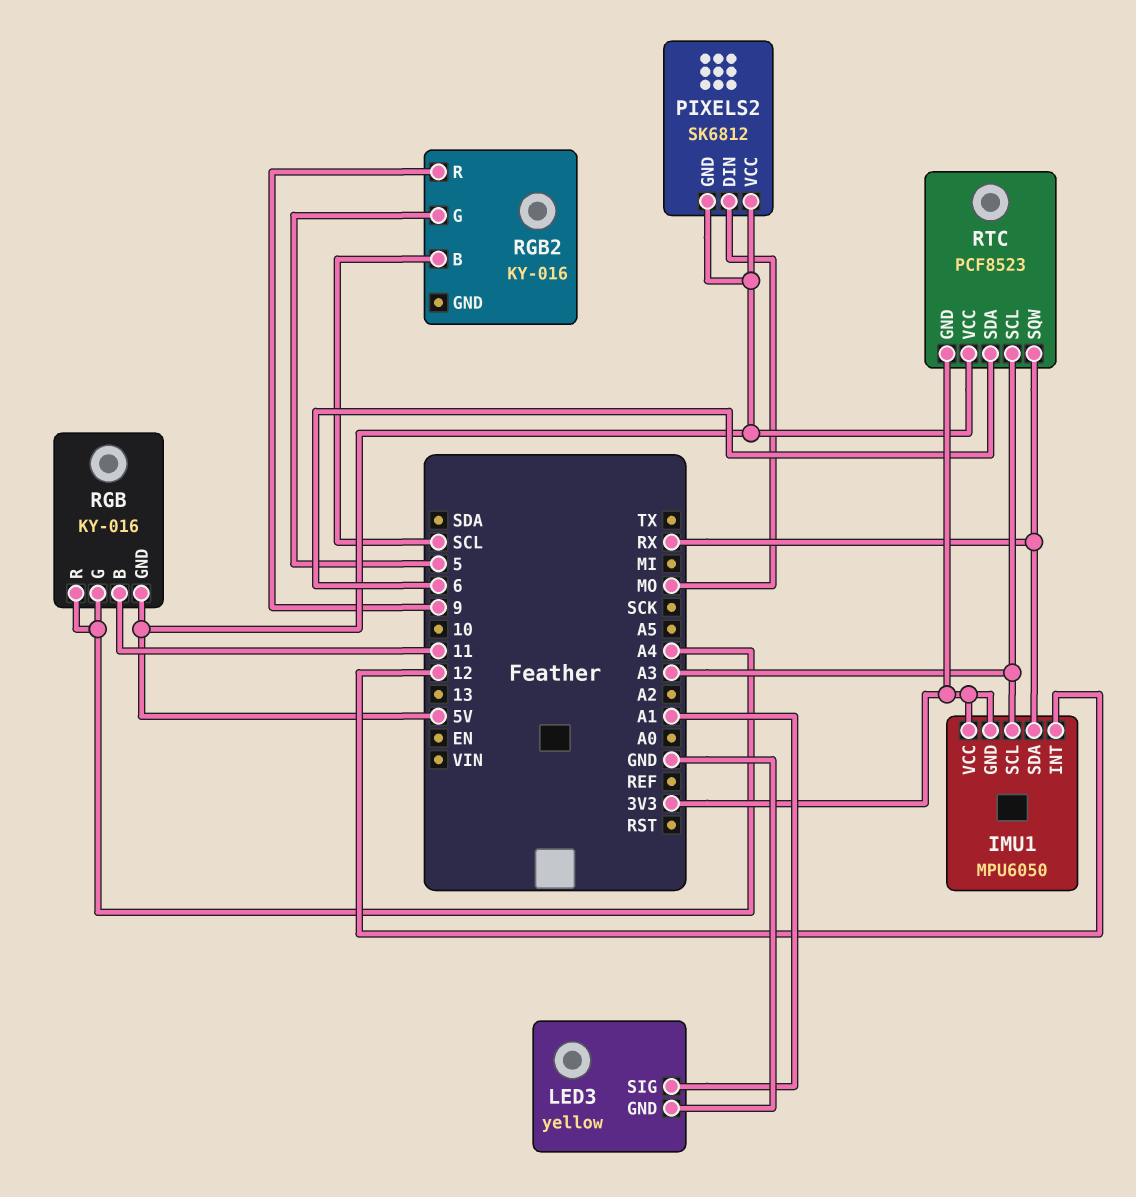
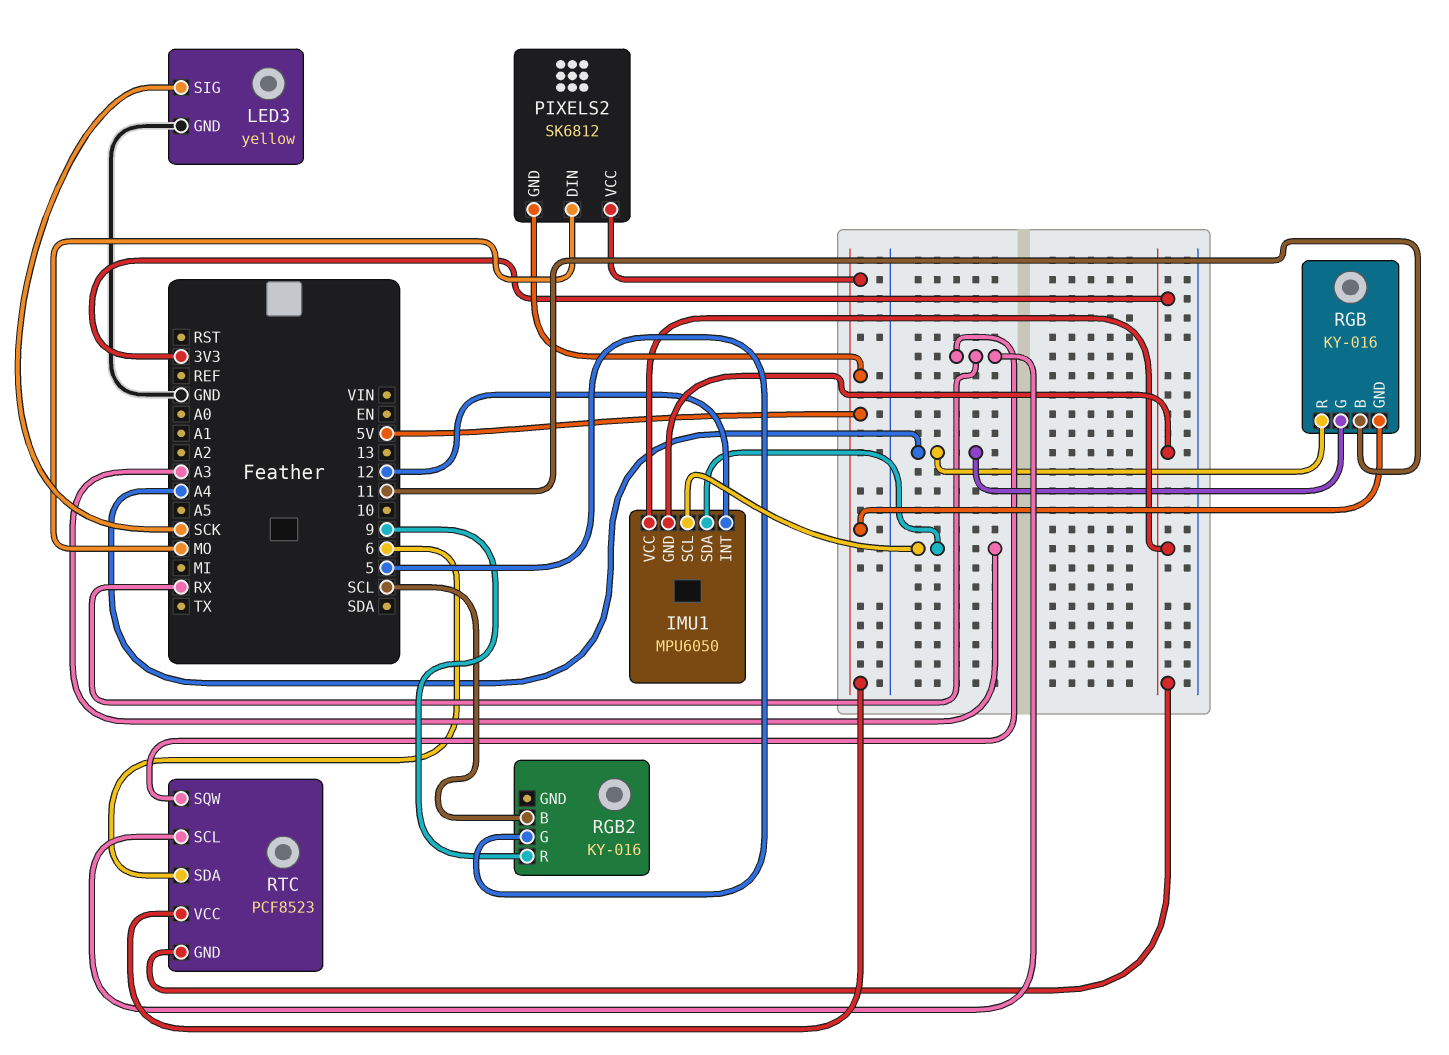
IMU1 pin SDA: RX -> A3
LED3 pin SIG: A1 -> SCK
RTC pin SCL: A3 -> RX

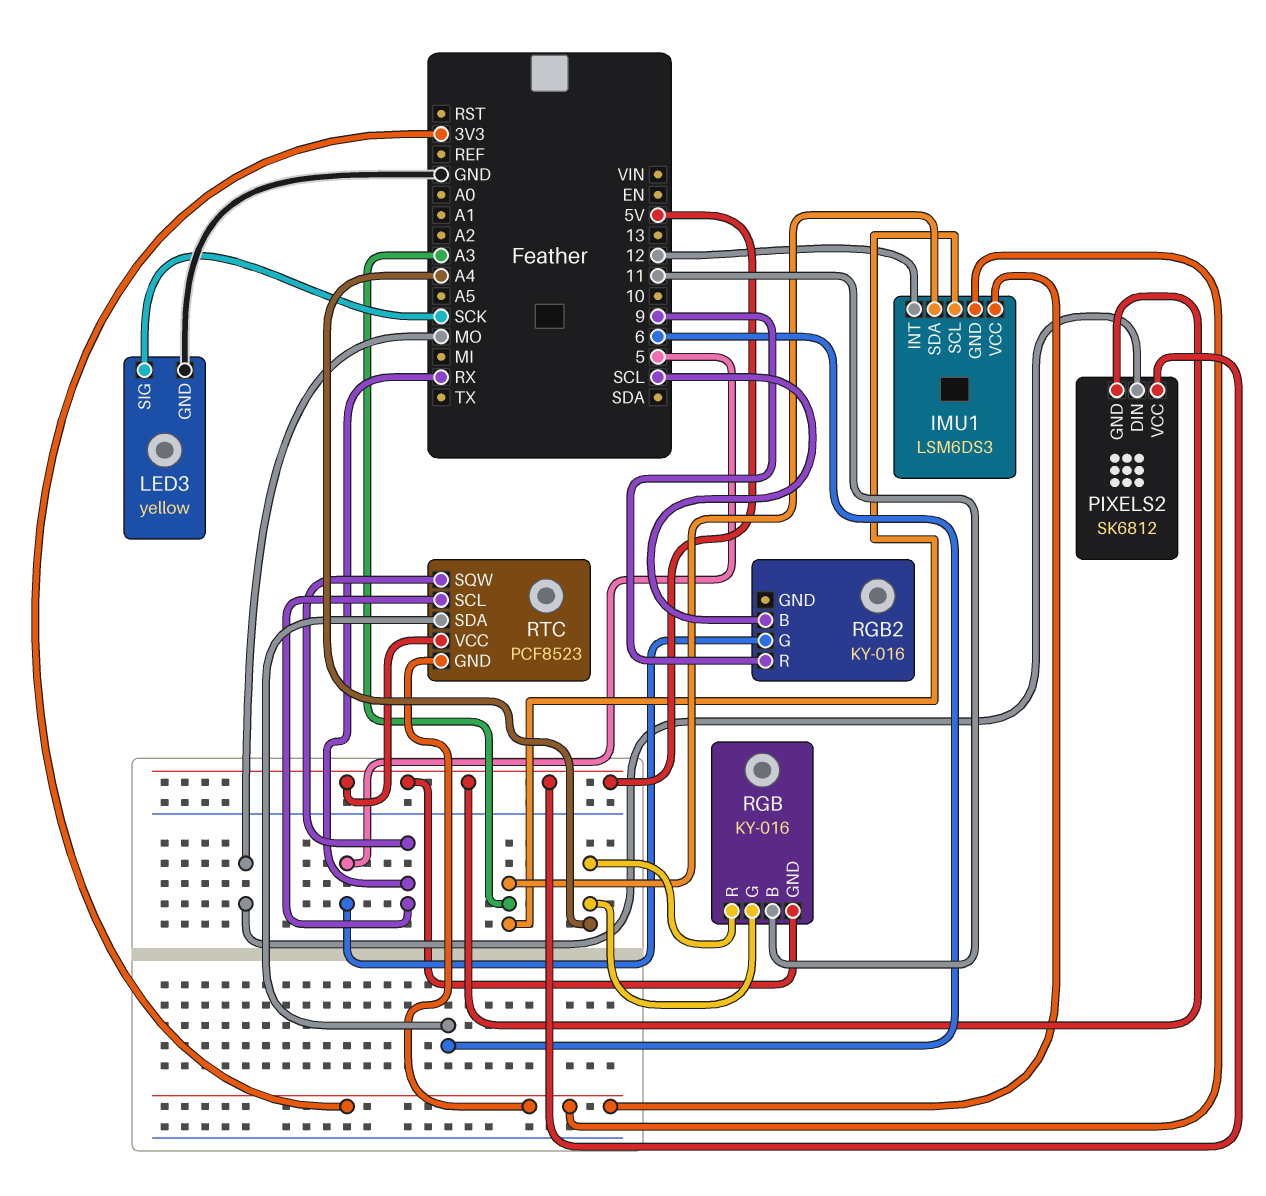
IMU1: MPU6050 -> LSM6DS3

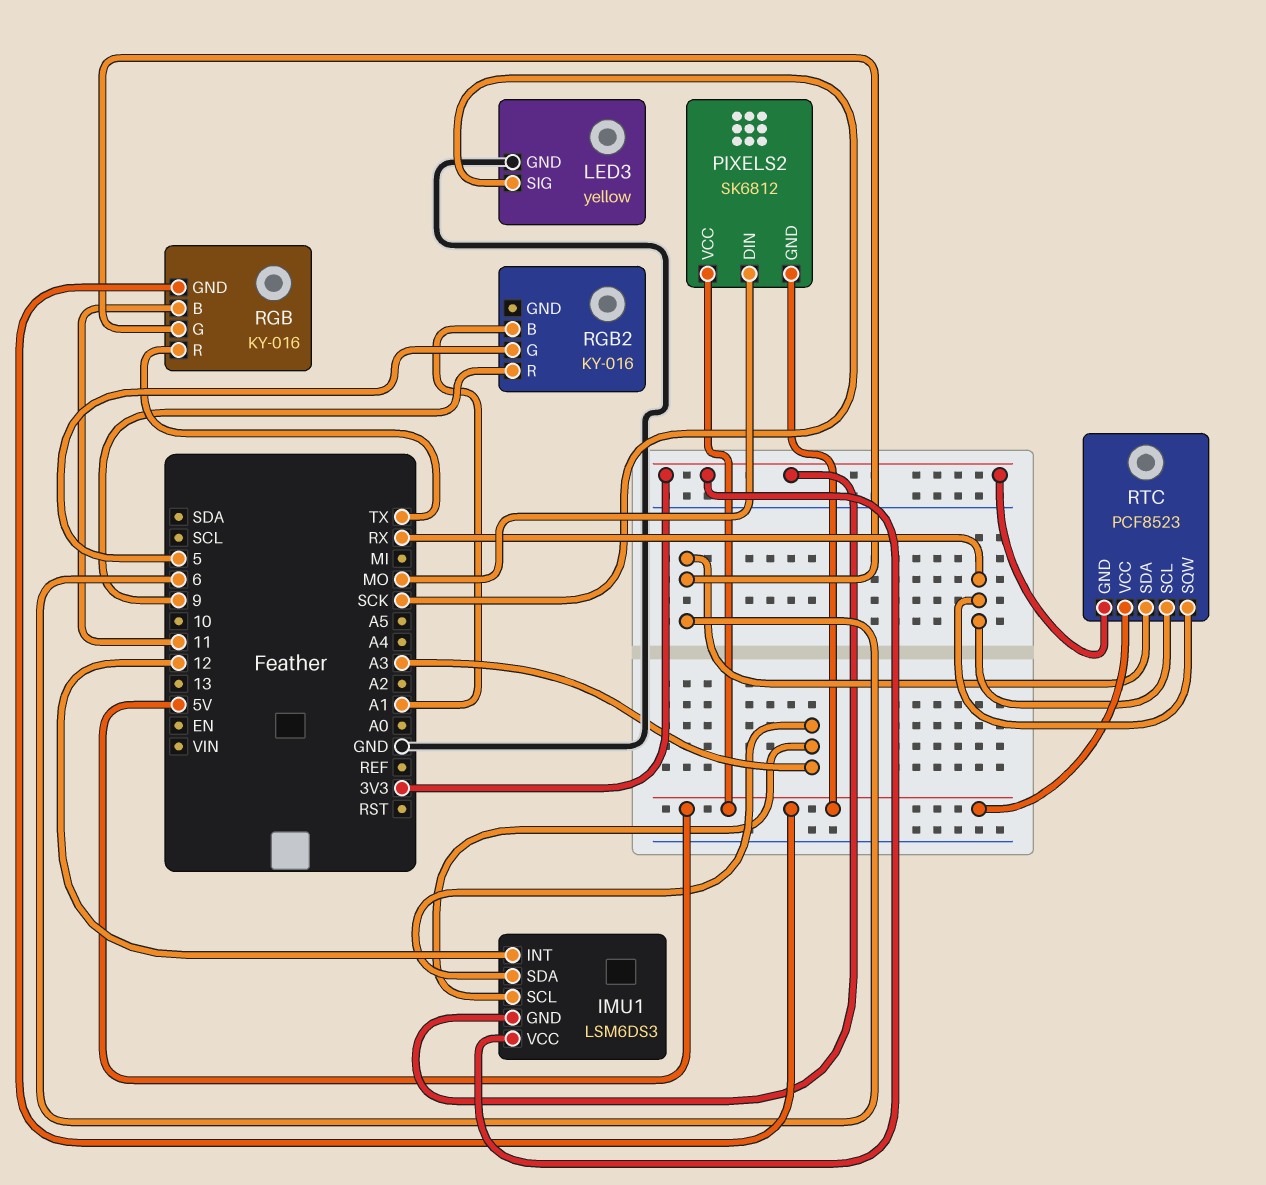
RGB pin G: A4 -> 6
RGB pin R: A4 -> TX
RGB2 pin B: SCL -> A1

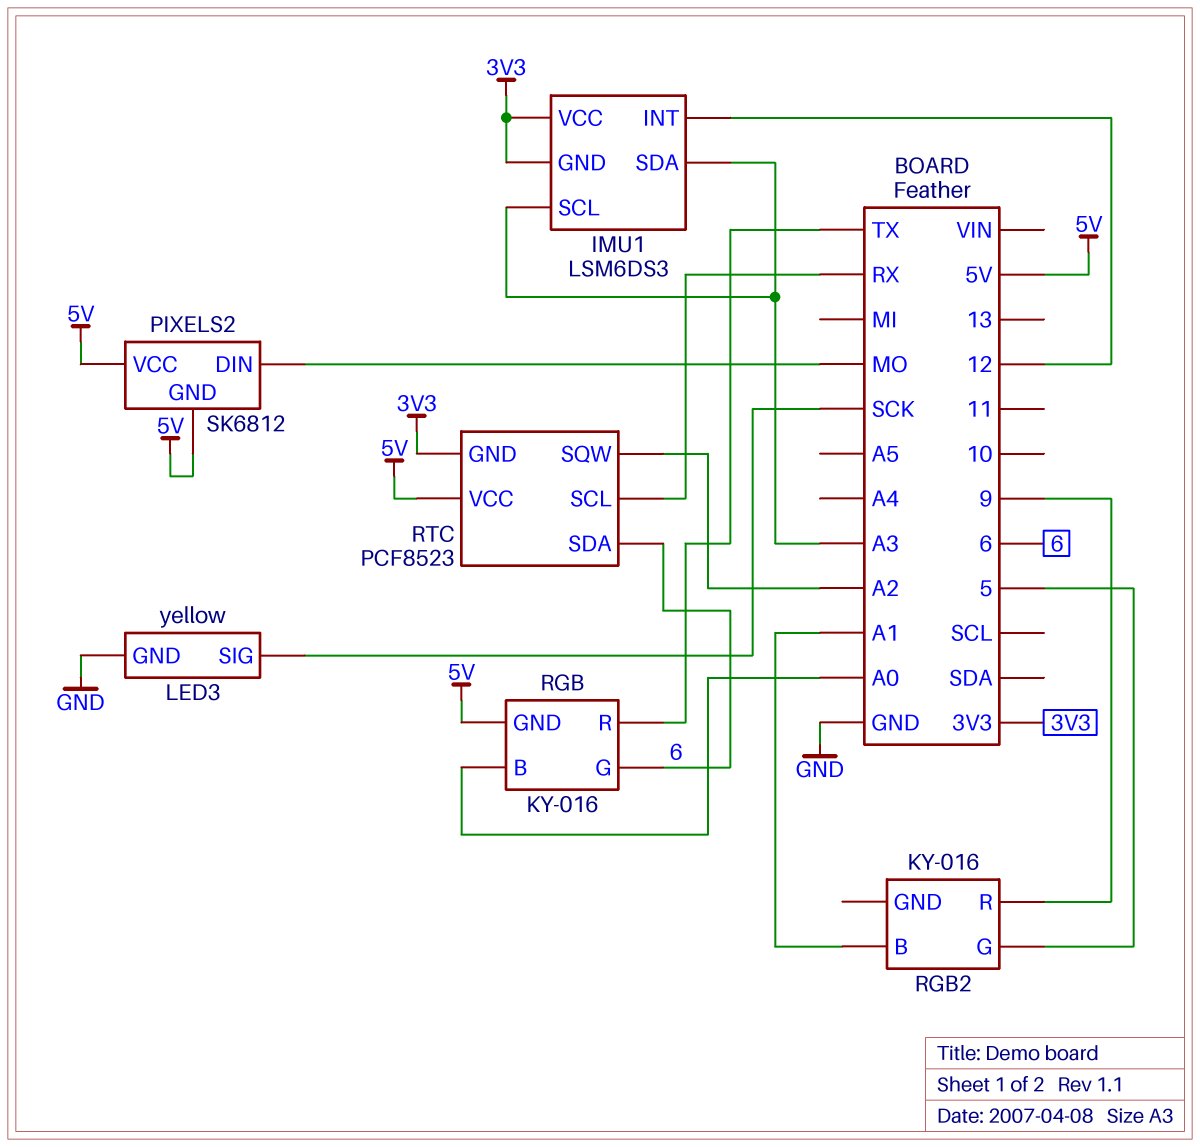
RGB pin B: 11 -> A0
RTC pin SQW: RX -> A2

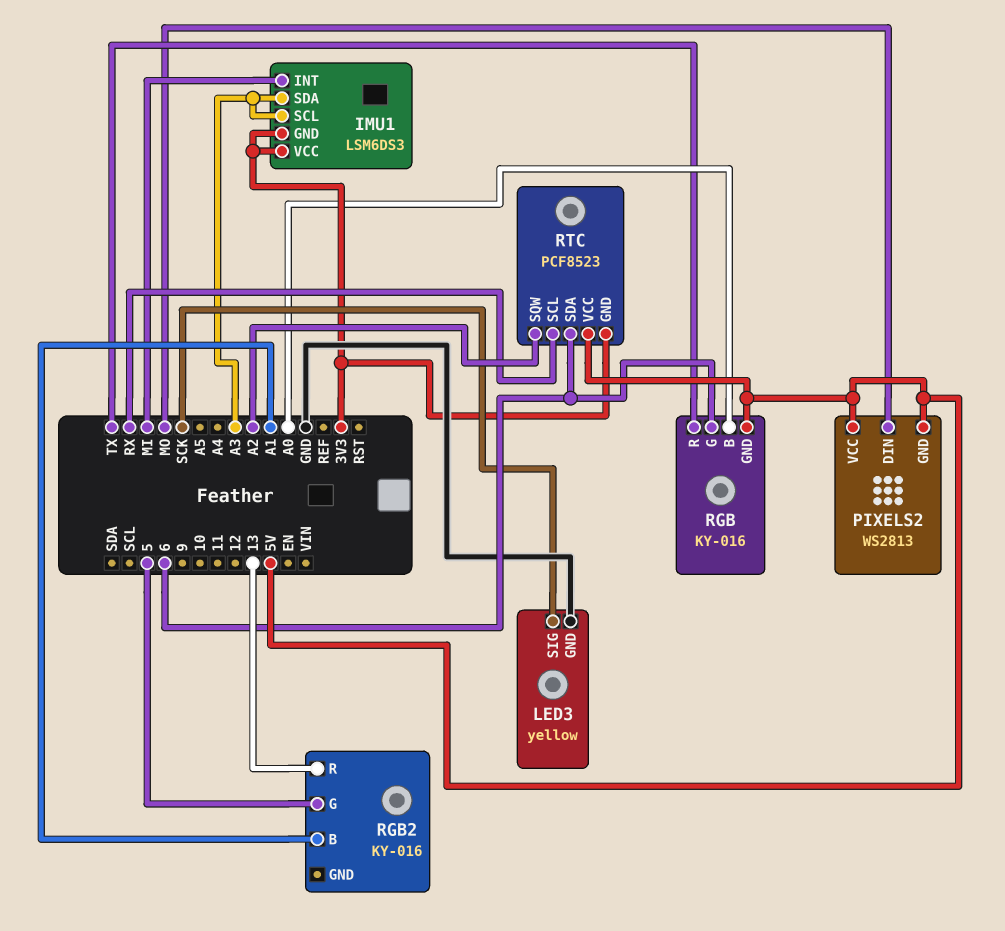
IMU1 pin INT: 12 -> MI
PIXELS2: SK6812 -> WS2813
RGB2 pin R: 9 -> 13

